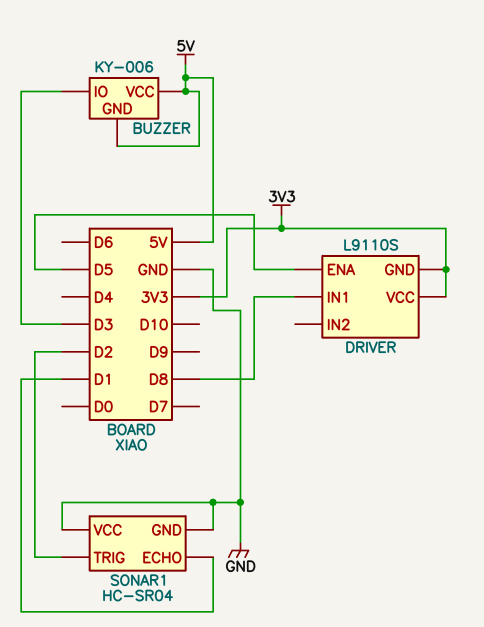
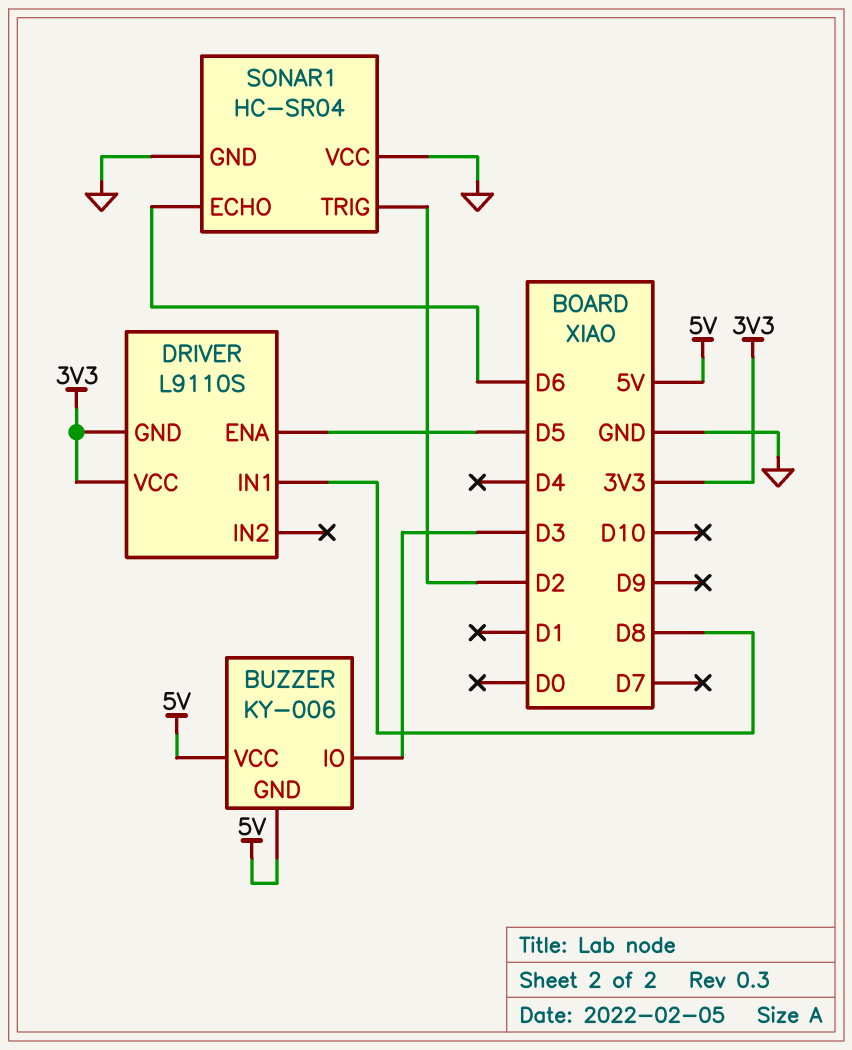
SONAR1 pin ECHO: D1 -> D6

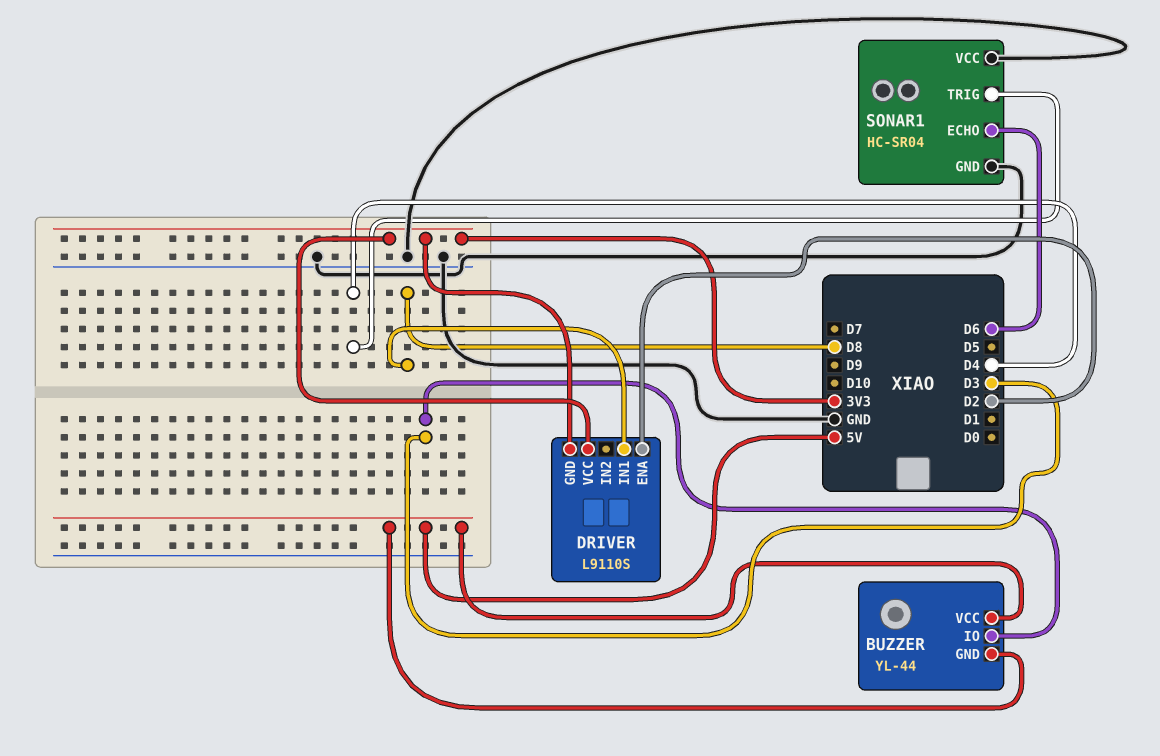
BUZZER: KY-006 -> YL-44
DRIVER pin ENA: D5 -> D2
SONAR1 pin TRIG: D2 -> D4

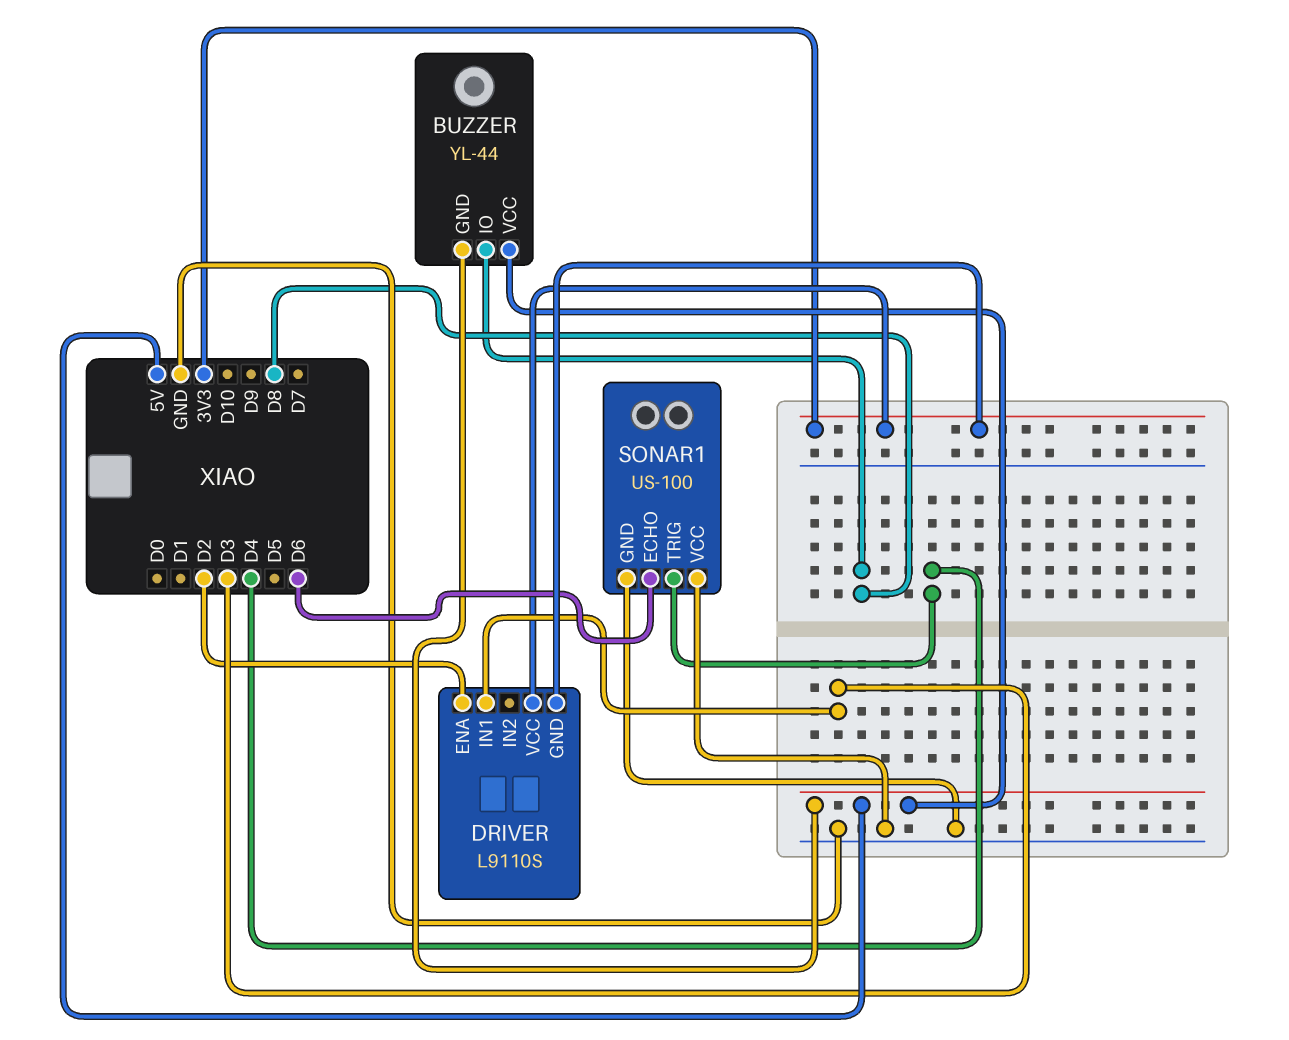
BUZZER pin IO: D3 -> D8
DRIVER pin IN1: D8 -> D3
SONAR1: HC-SR04 -> US-100

